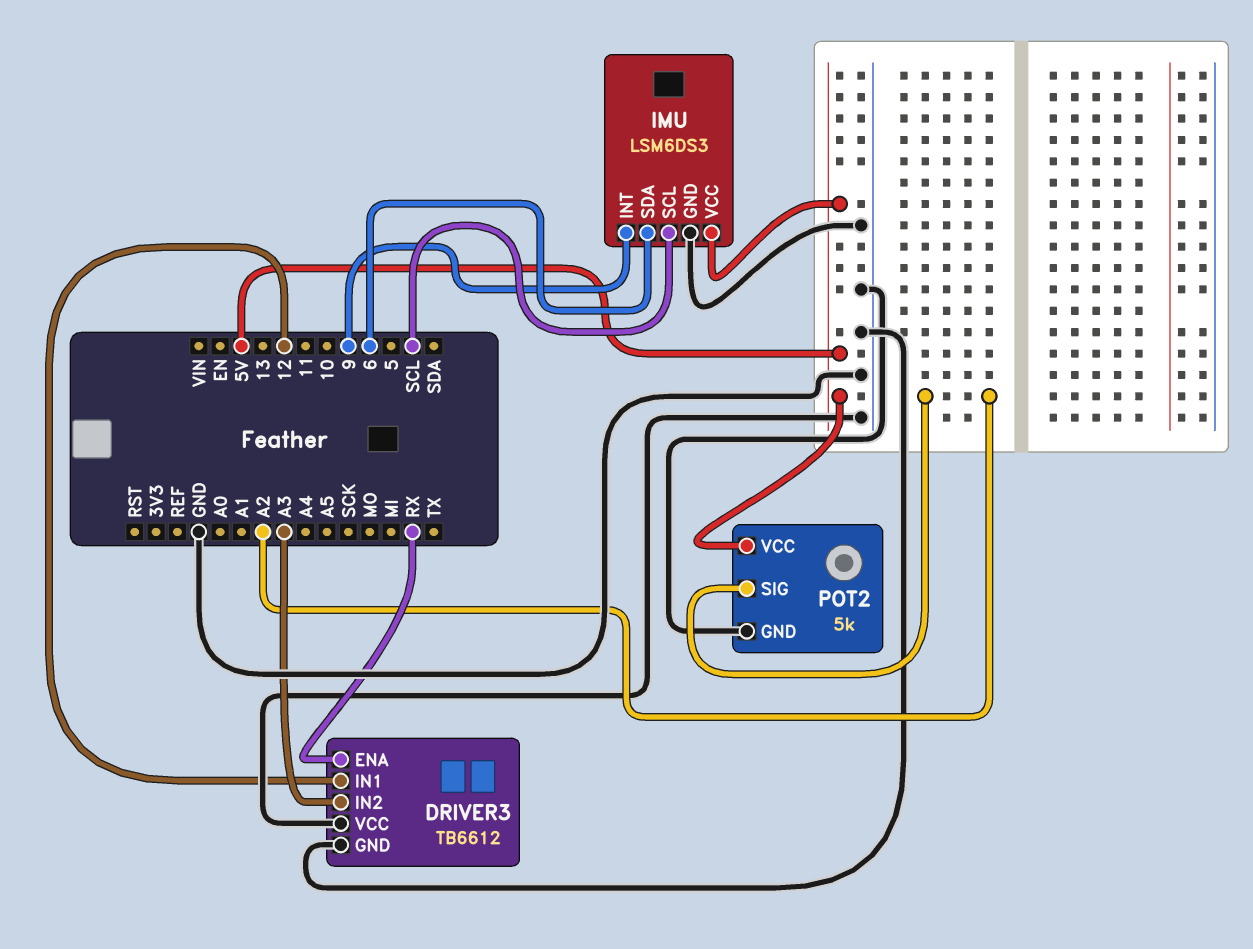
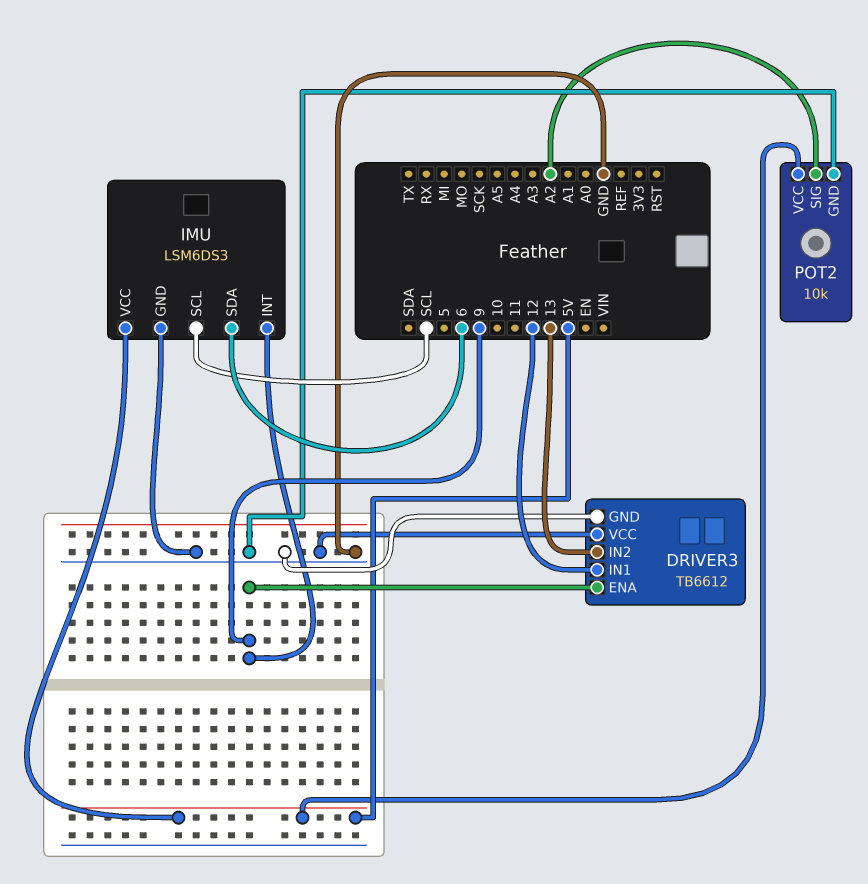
DRIVER3 pin ENA: RX -> 9
DRIVER3 pin IN2: A3 -> 13
POT2: 5k -> 10k

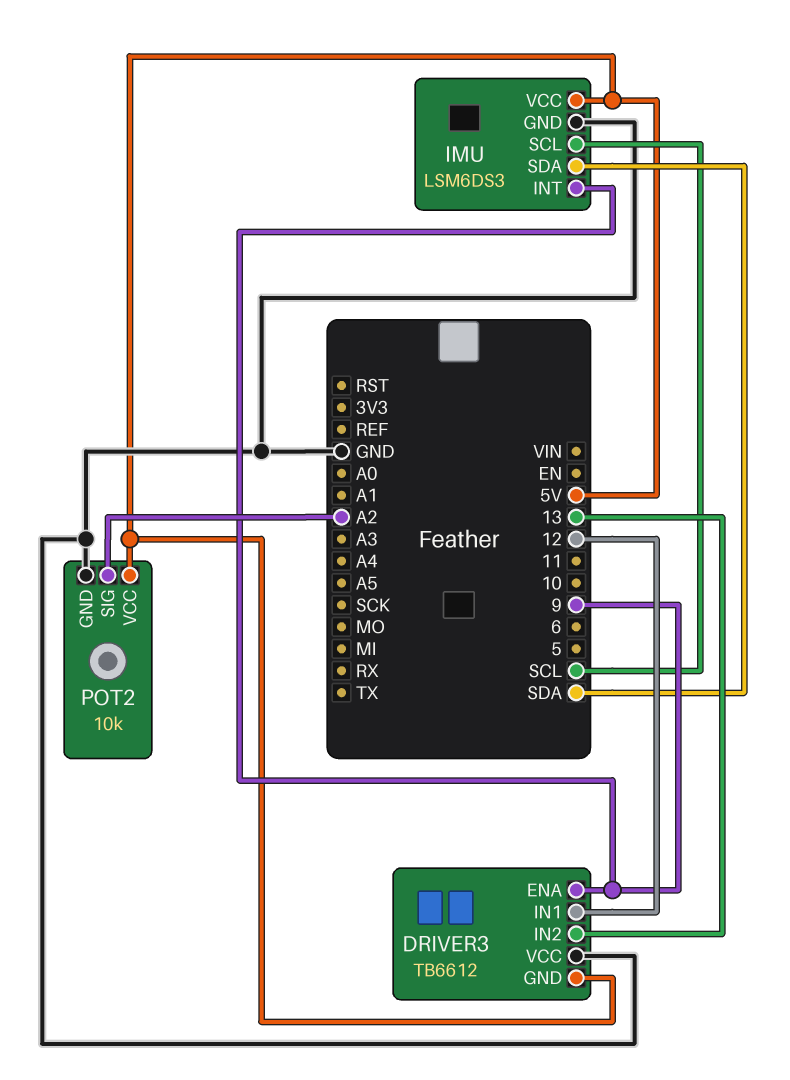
DRIVER3 pin GND: GND -> 5V
IMU pin SDA: 6 -> SDA

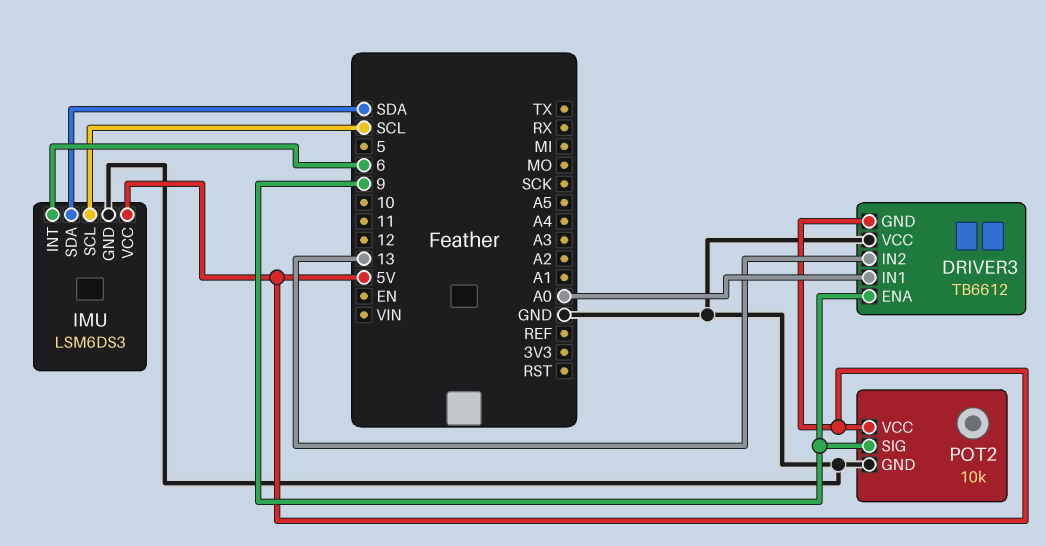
DRIVER3 pin IN1: 12 -> A0
IMU pin INT: 9 -> 6
POT2 pin SIG: A2 -> 9

